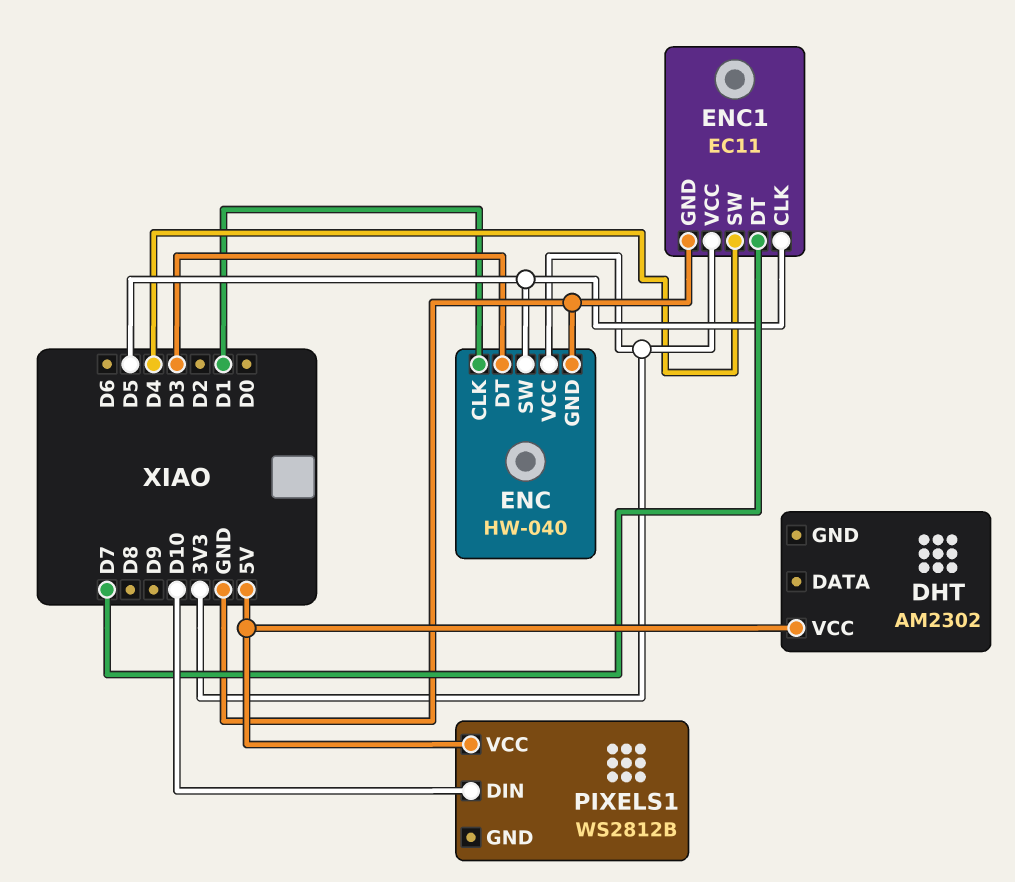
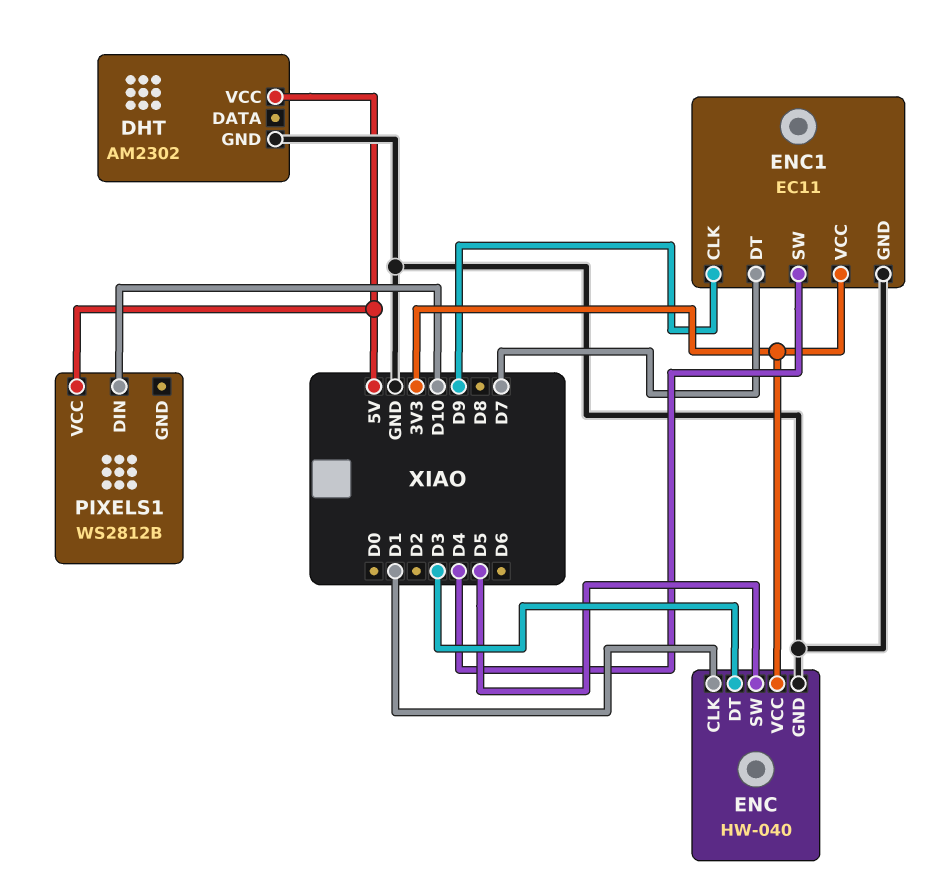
DHT pin GND: none -> GND
ENC1 pin CLK: D5 -> D9

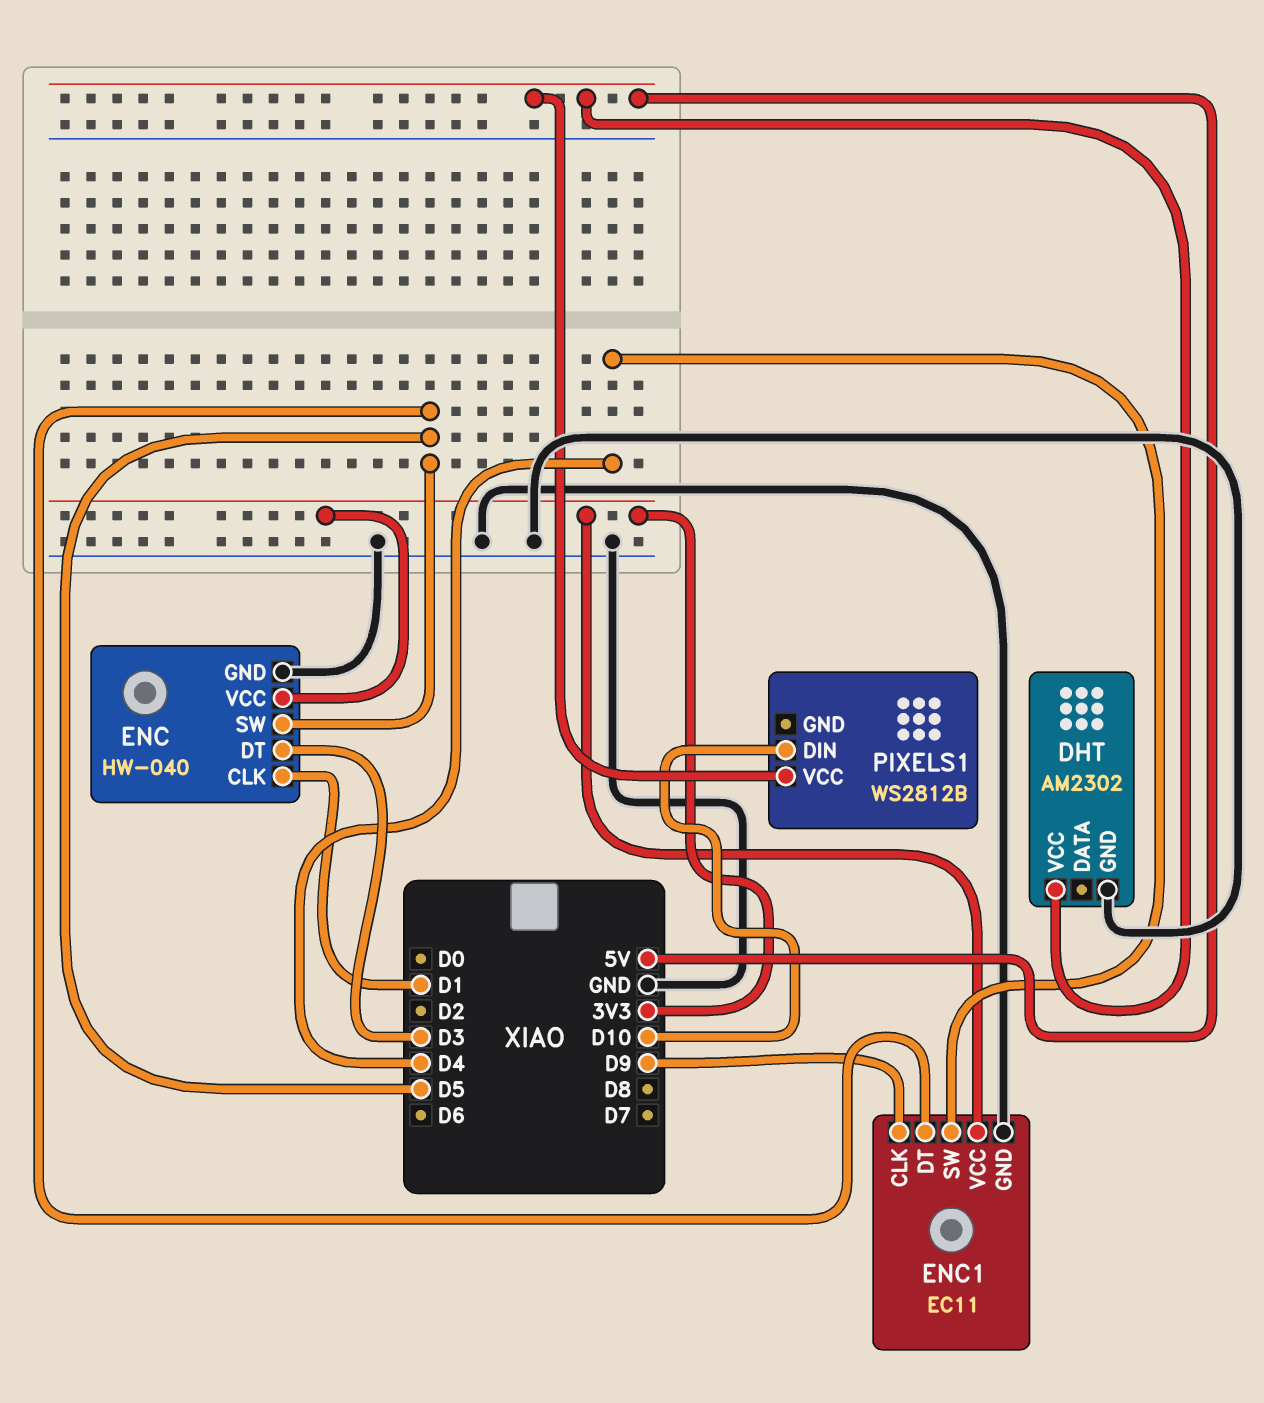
ENC1 pin DT: D7 -> D5

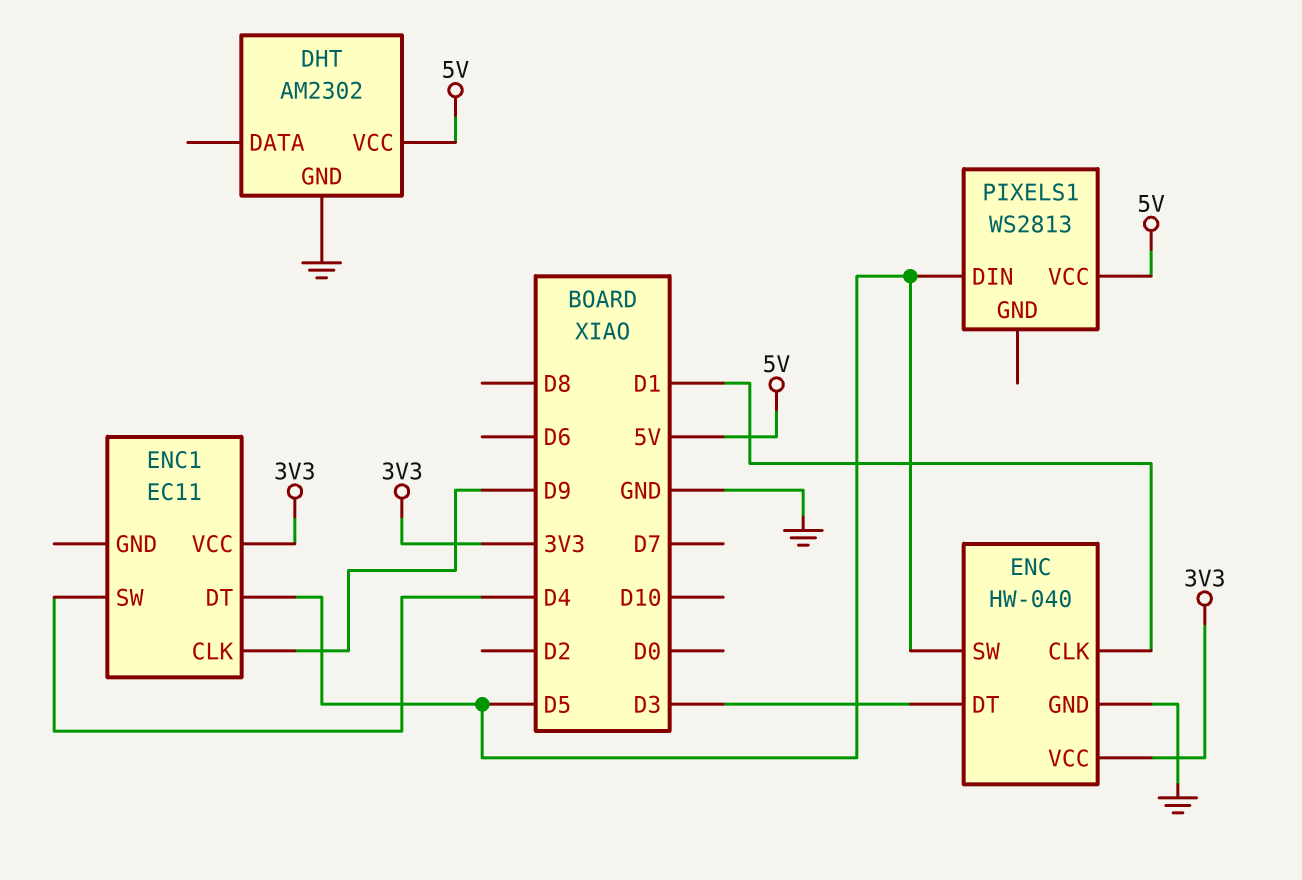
ENC1 pin GND: GND -> none
PIXELS1: WS2812B -> WS2813
PIXELS1 pin DIN: D10 -> D5

